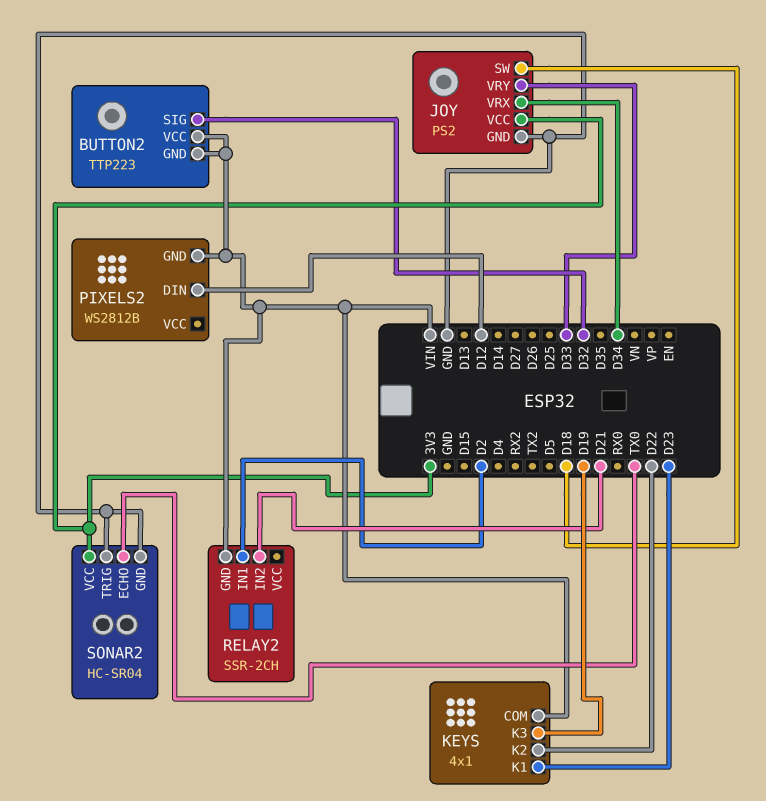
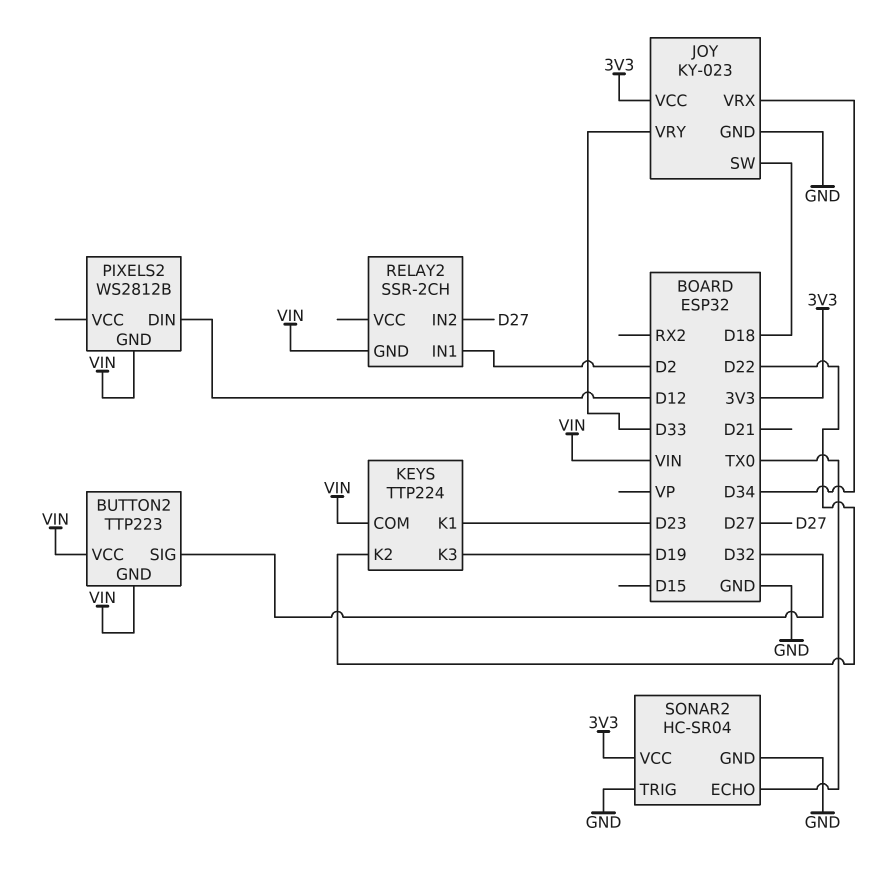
JOY: PS2 -> KY-023
KEYS: 4x1 -> TTP224
RELAY2 pin IN2: D21 -> D27

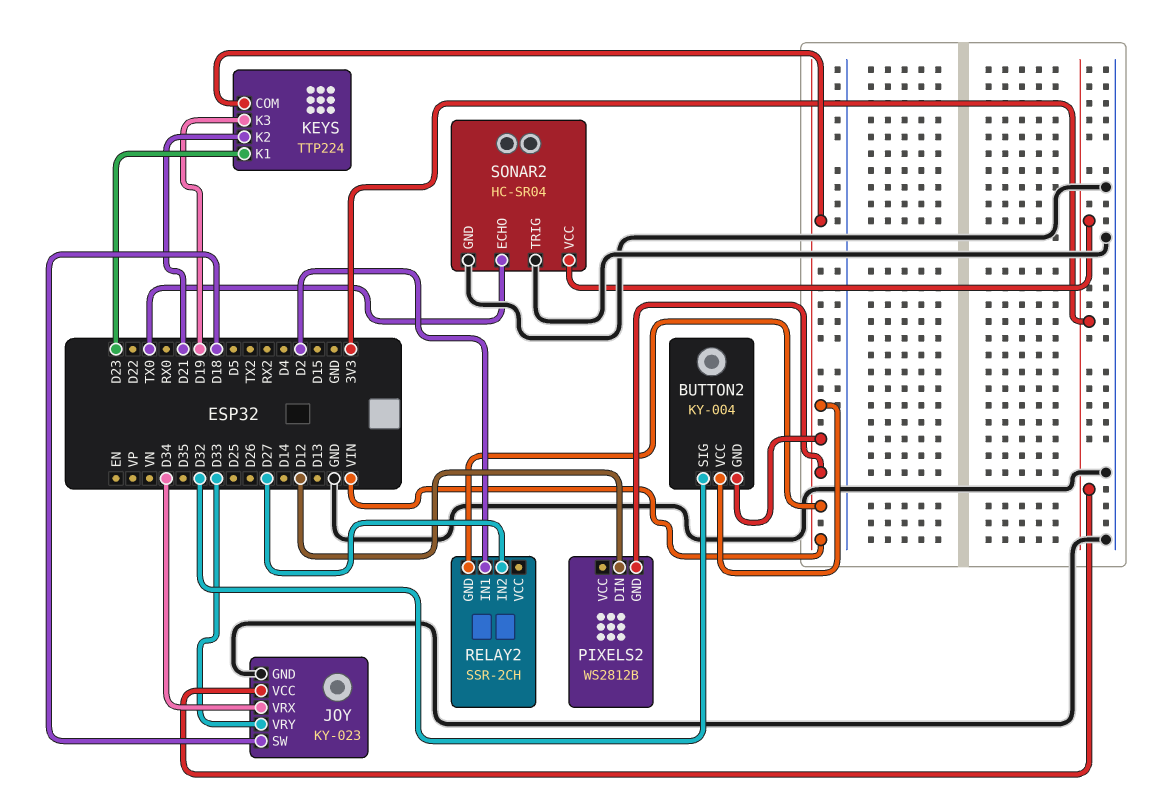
BUTTON2: TTP223 -> KY-004
KEYS pin K2: D22 -> D21

